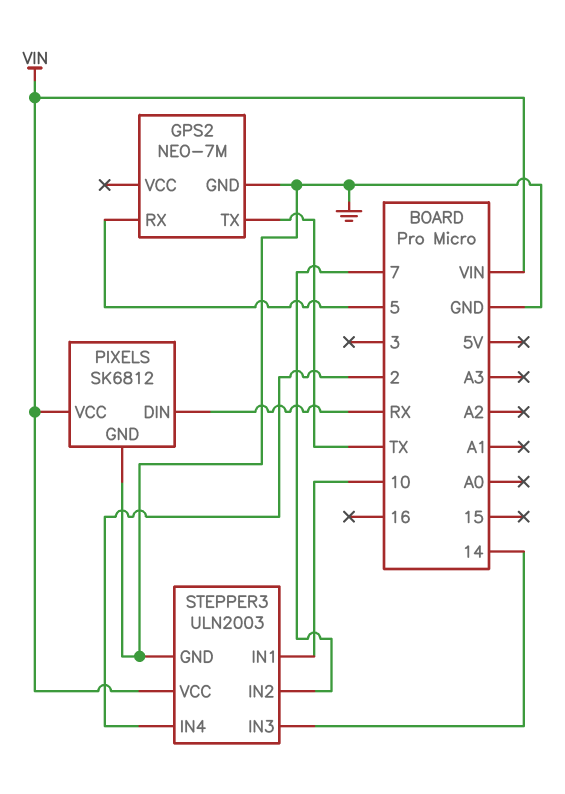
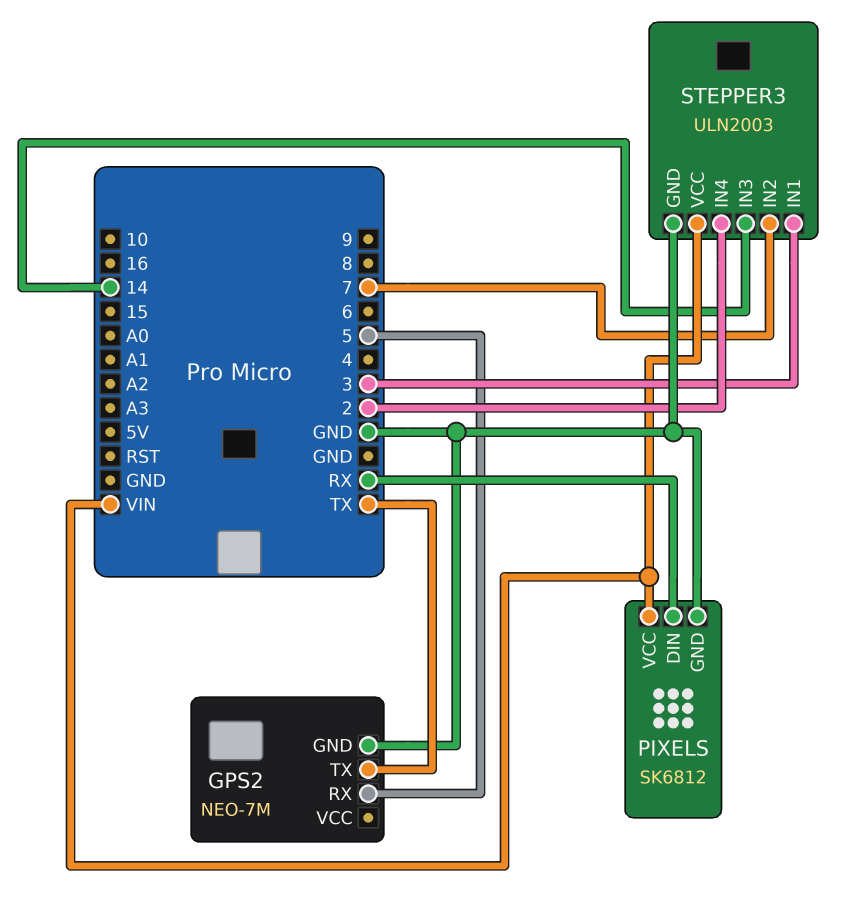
STEPPER3 pin IN1: 10 -> 3

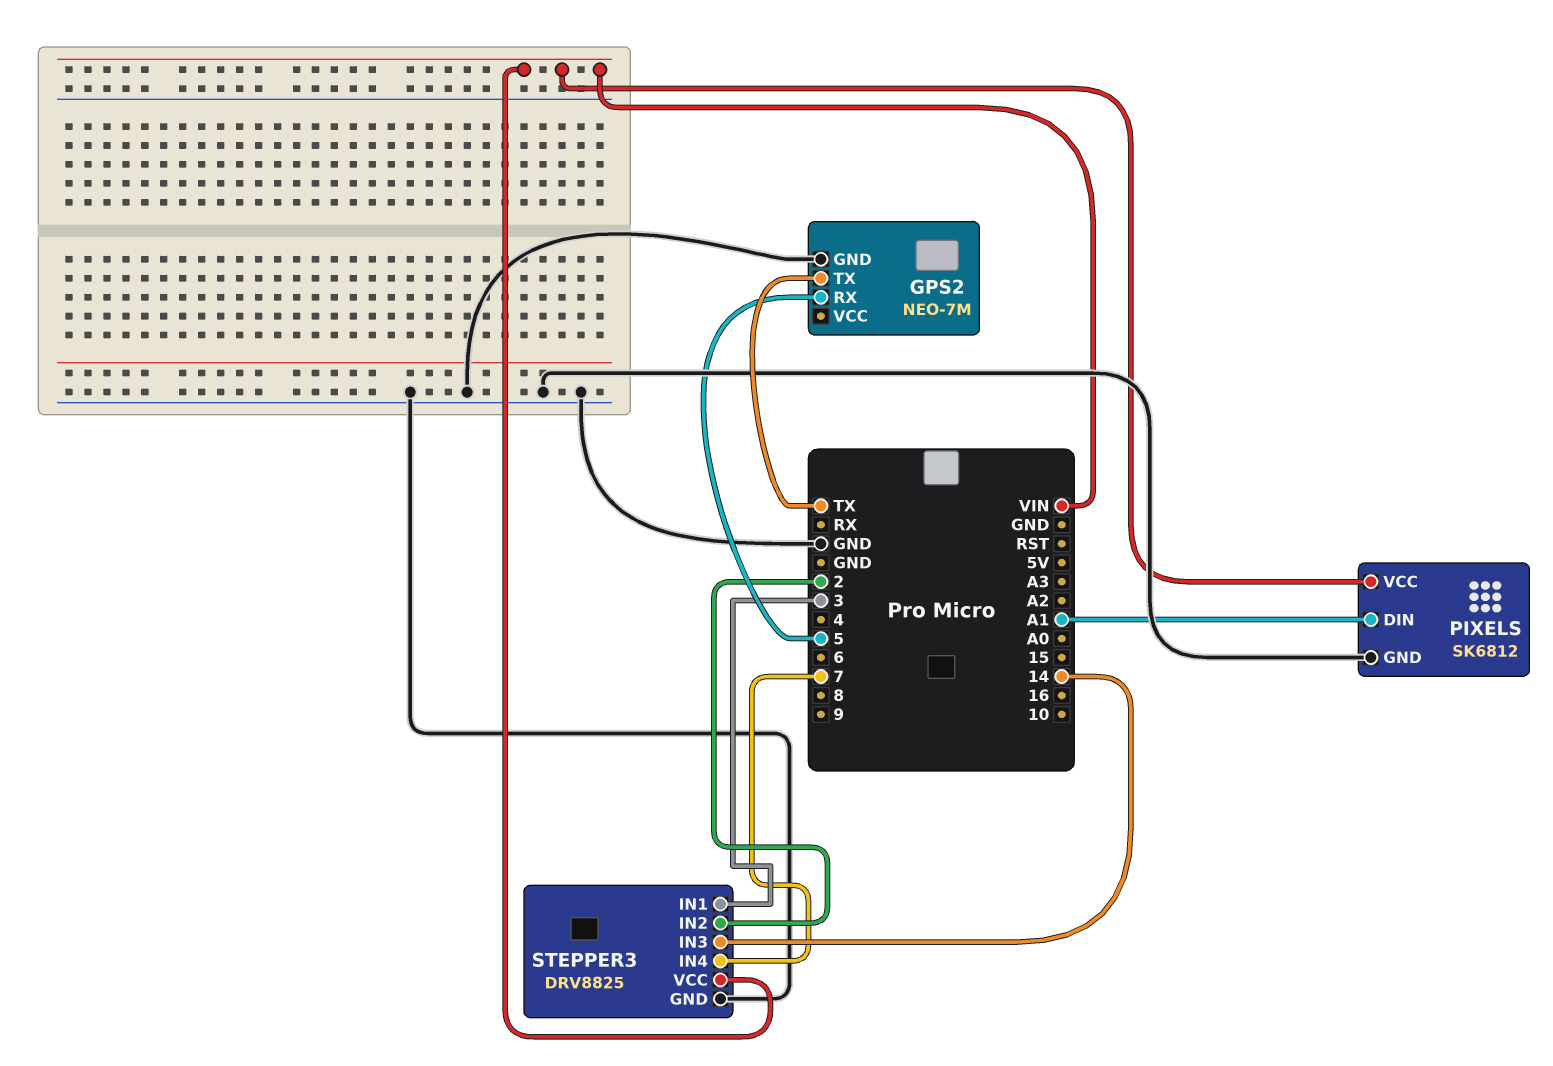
PIXELS pin DIN: RX -> A1
STEPPER3: ULN2003 -> DRV8825
STEPPER3 pin IN2: 7 -> 2
STEPPER3 pin IN4: 2 -> 7

